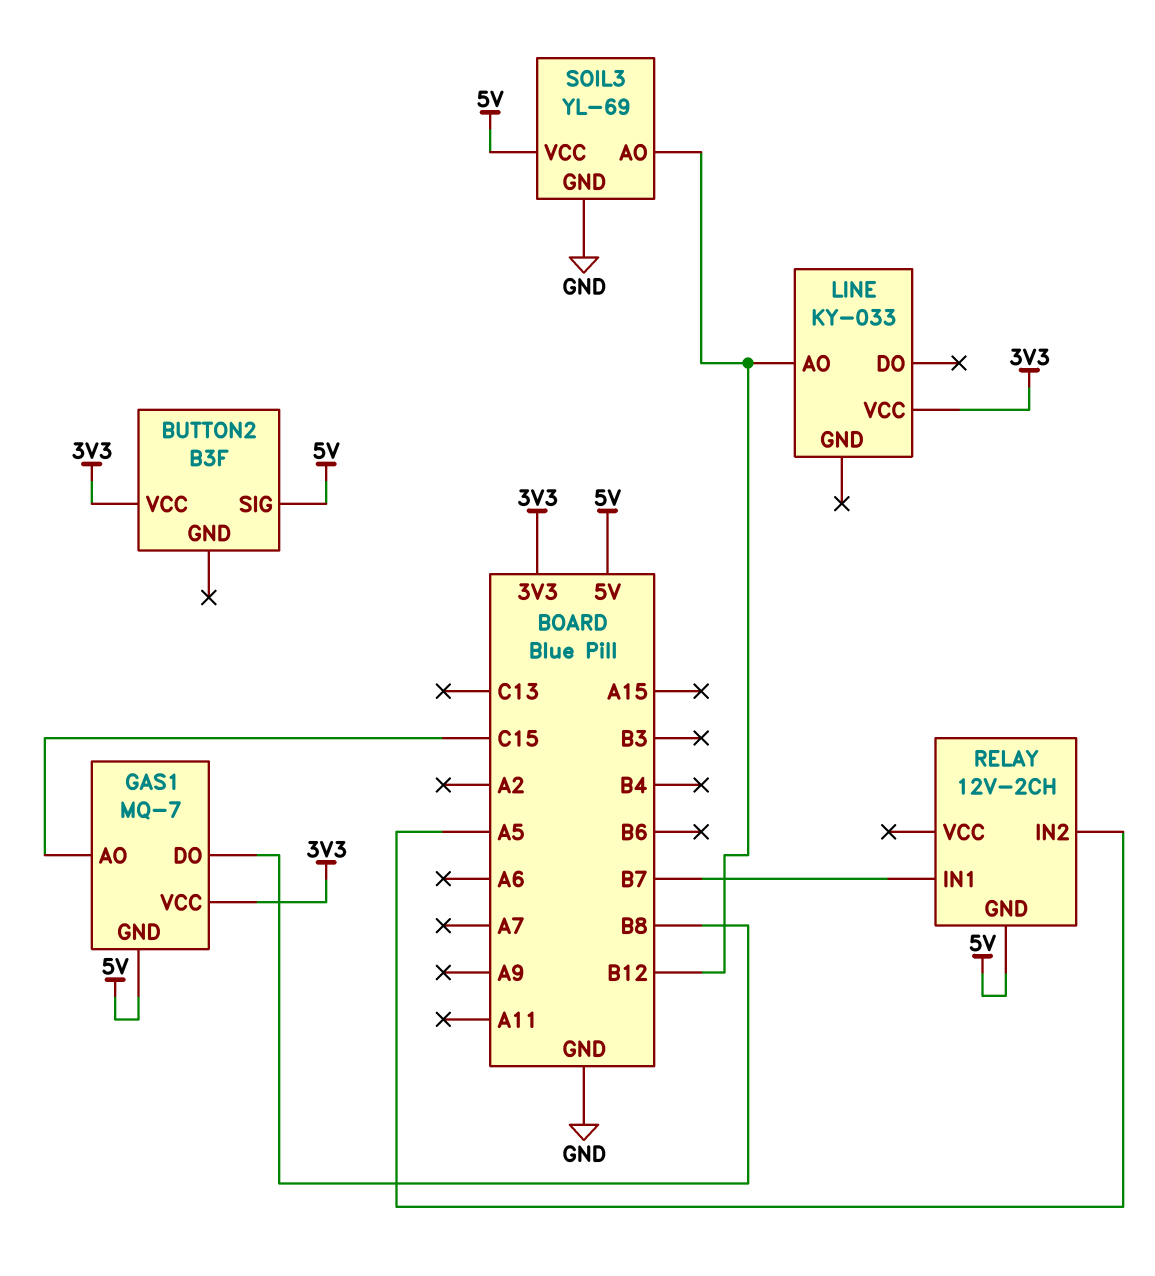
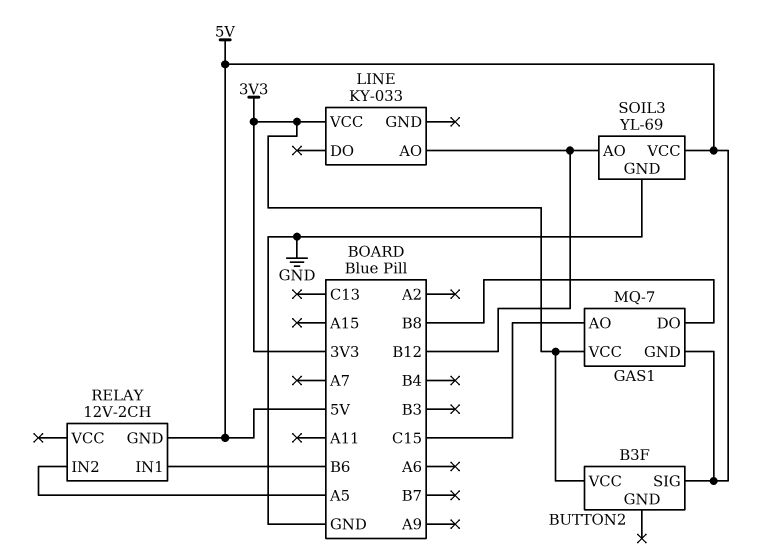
RELAY pin IN1: B7 -> B6

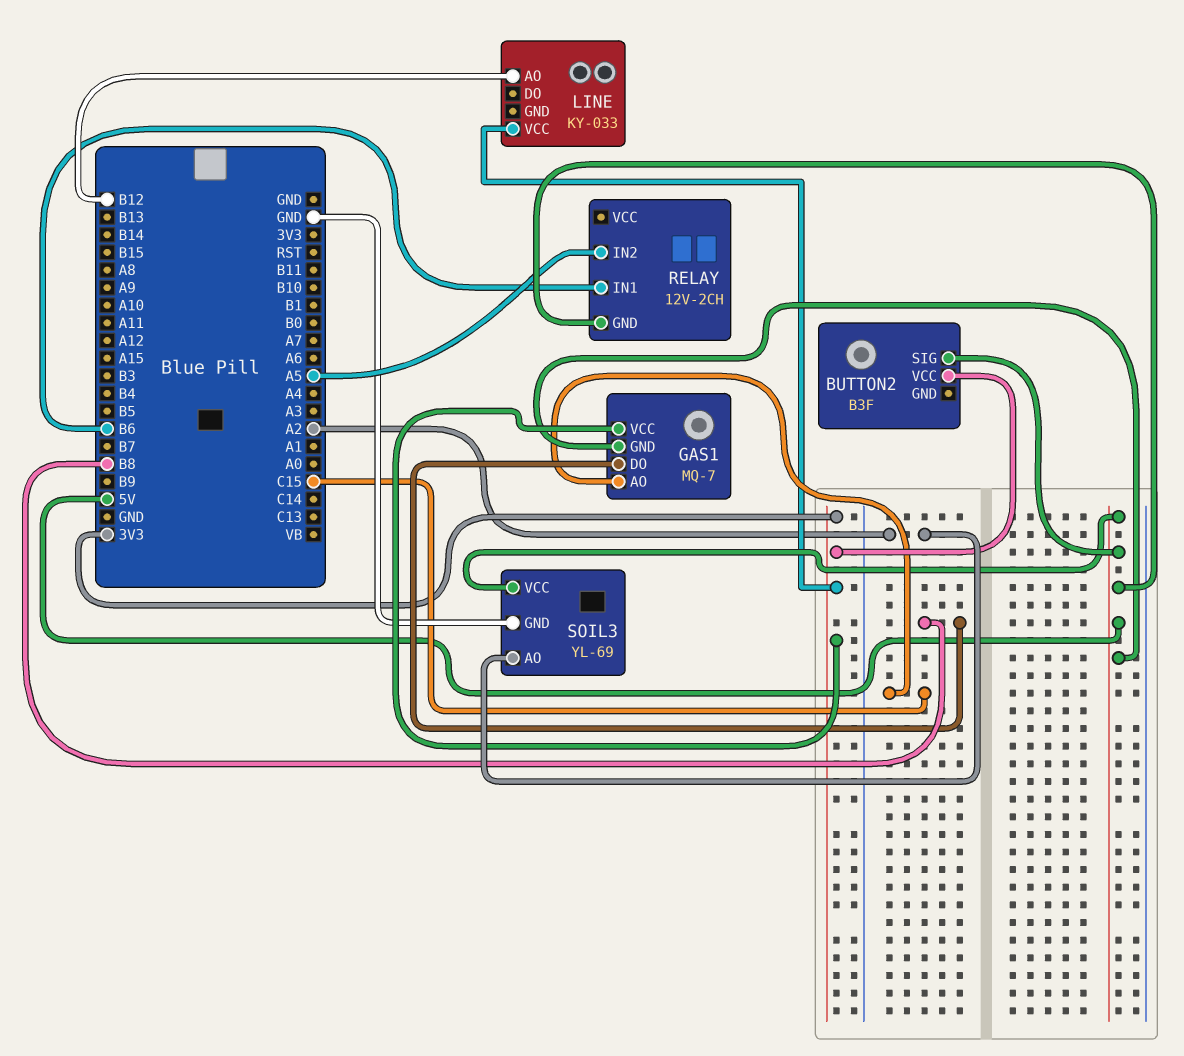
SOIL3 pin AO: B12 -> A2

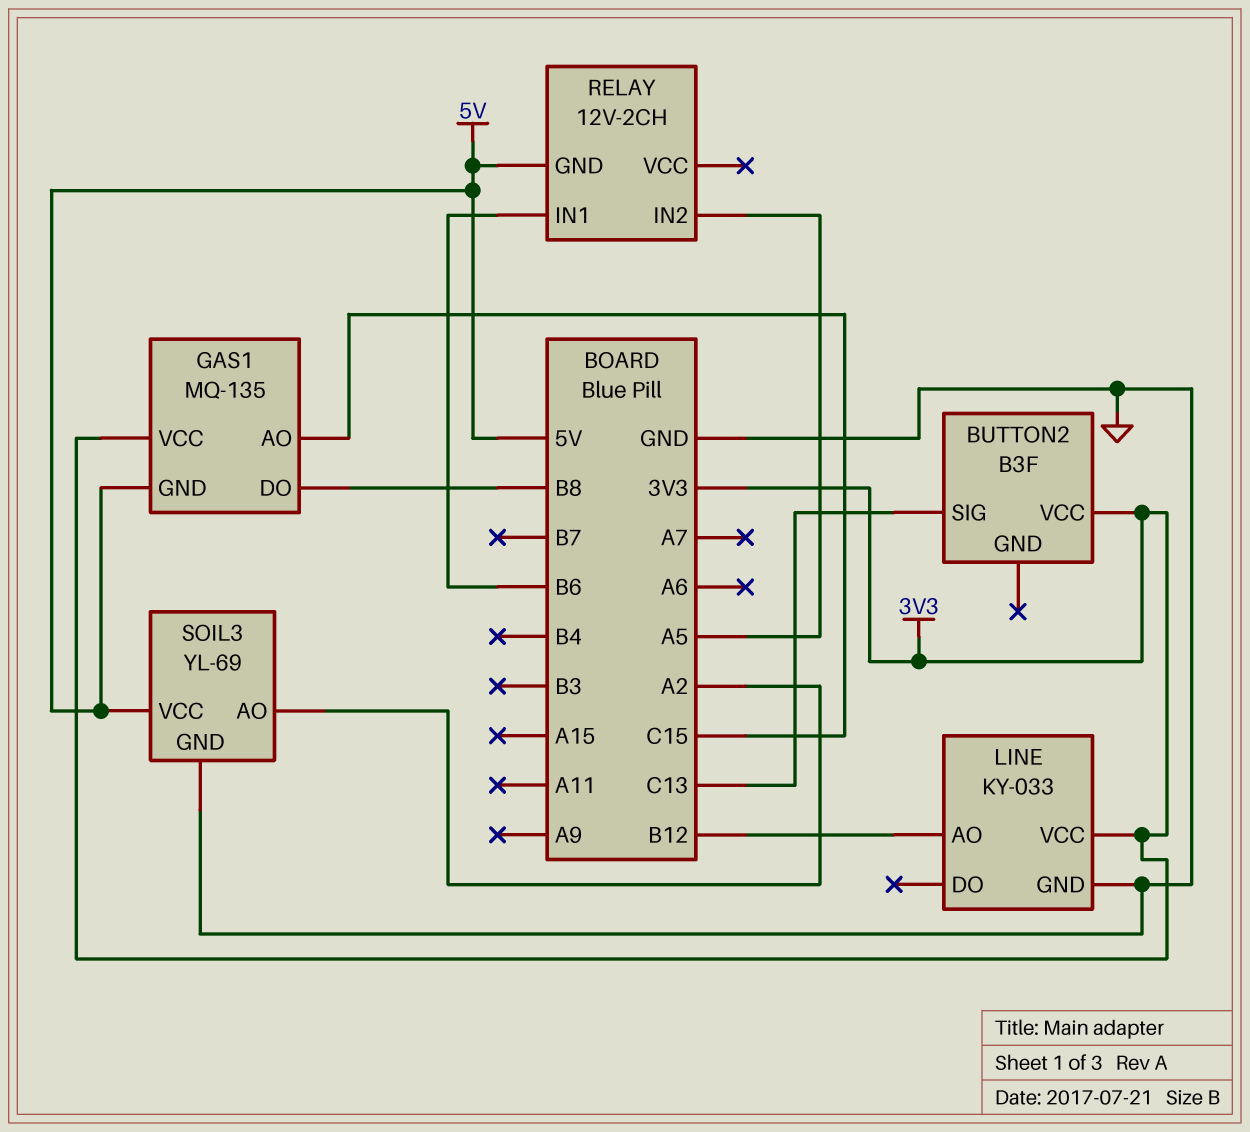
BUTTON2 pin SIG: 5V -> C13
GAS1: MQ-7 -> MQ-135
LINE pin GND: none -> GND

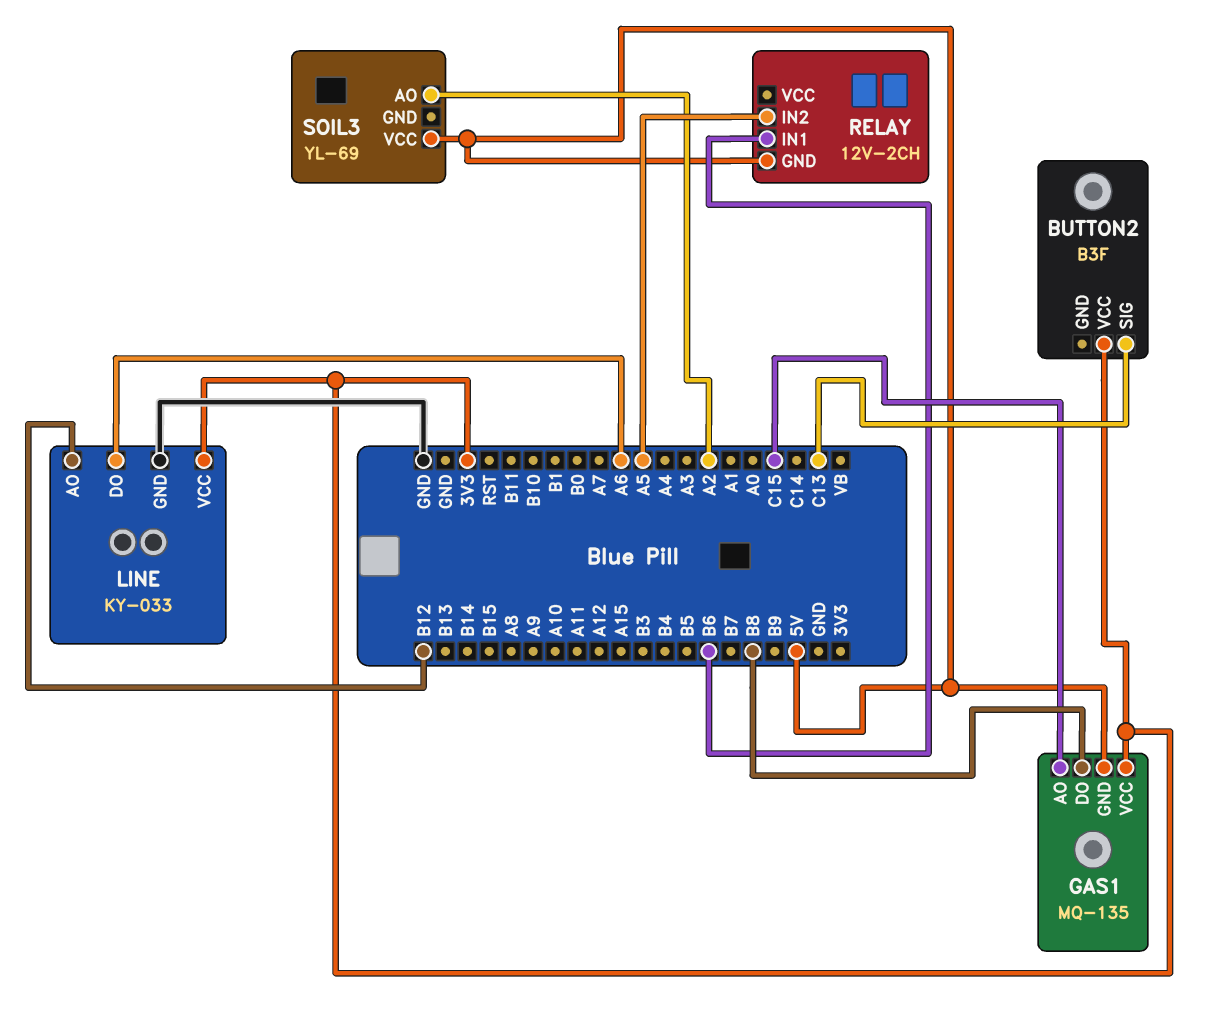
LINE pin DO: none -> A6
SOIL3 pin GND: GND -> none

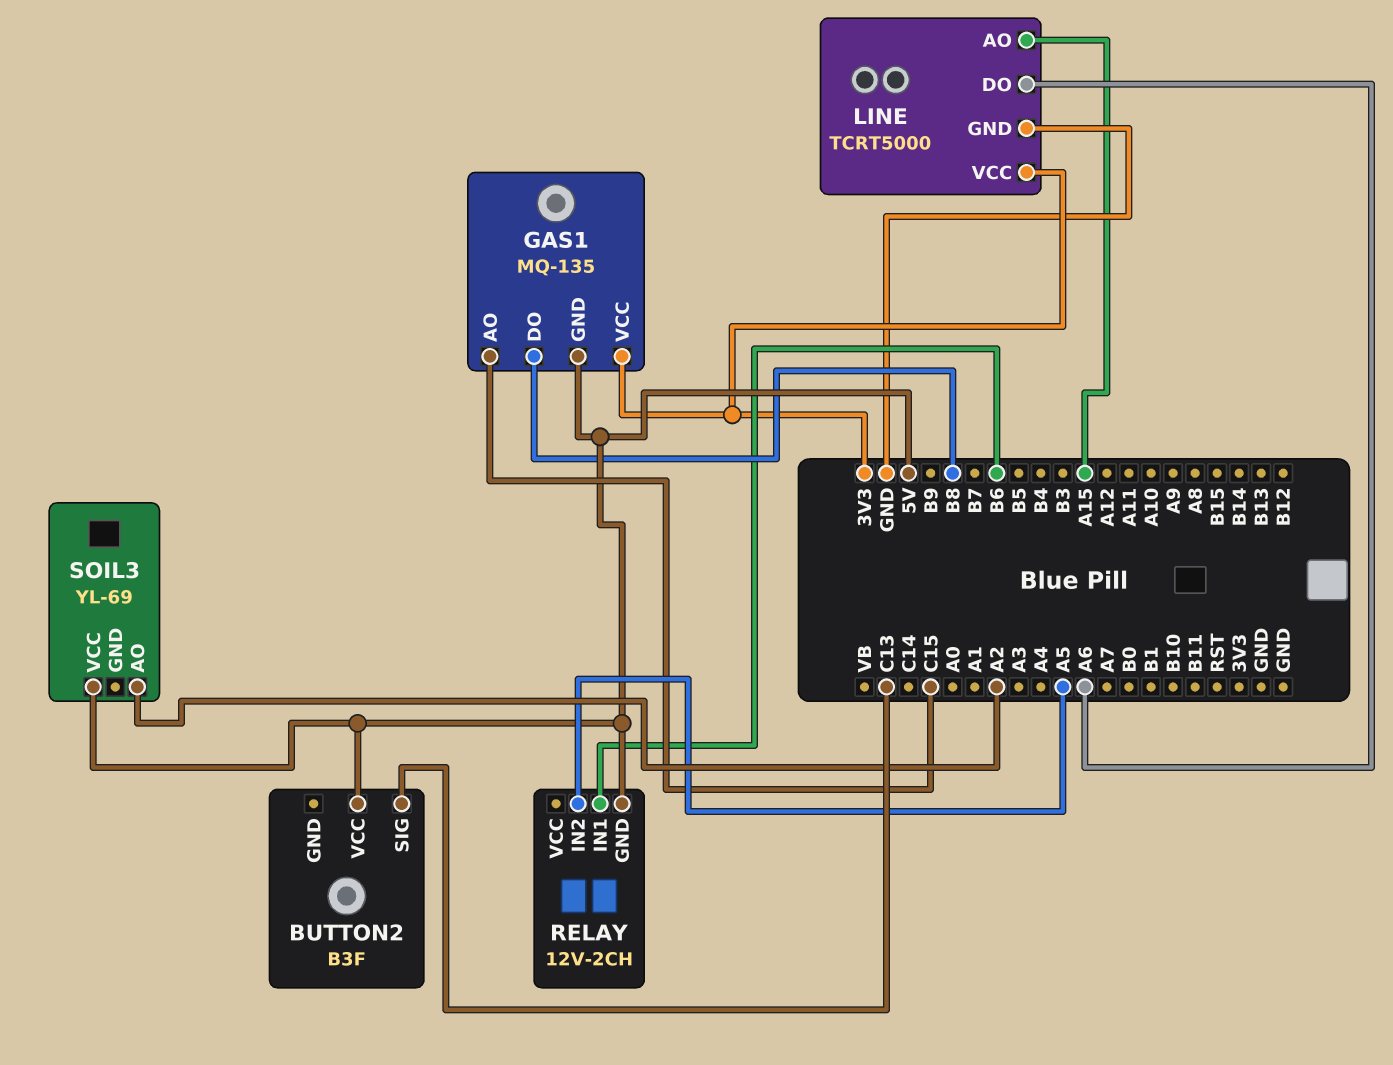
BUTTON2 pin VCC: 3V3 -> 5V
LINE: KY-033 -> TCRT5000
LINE pin AO: B12 -> A15

